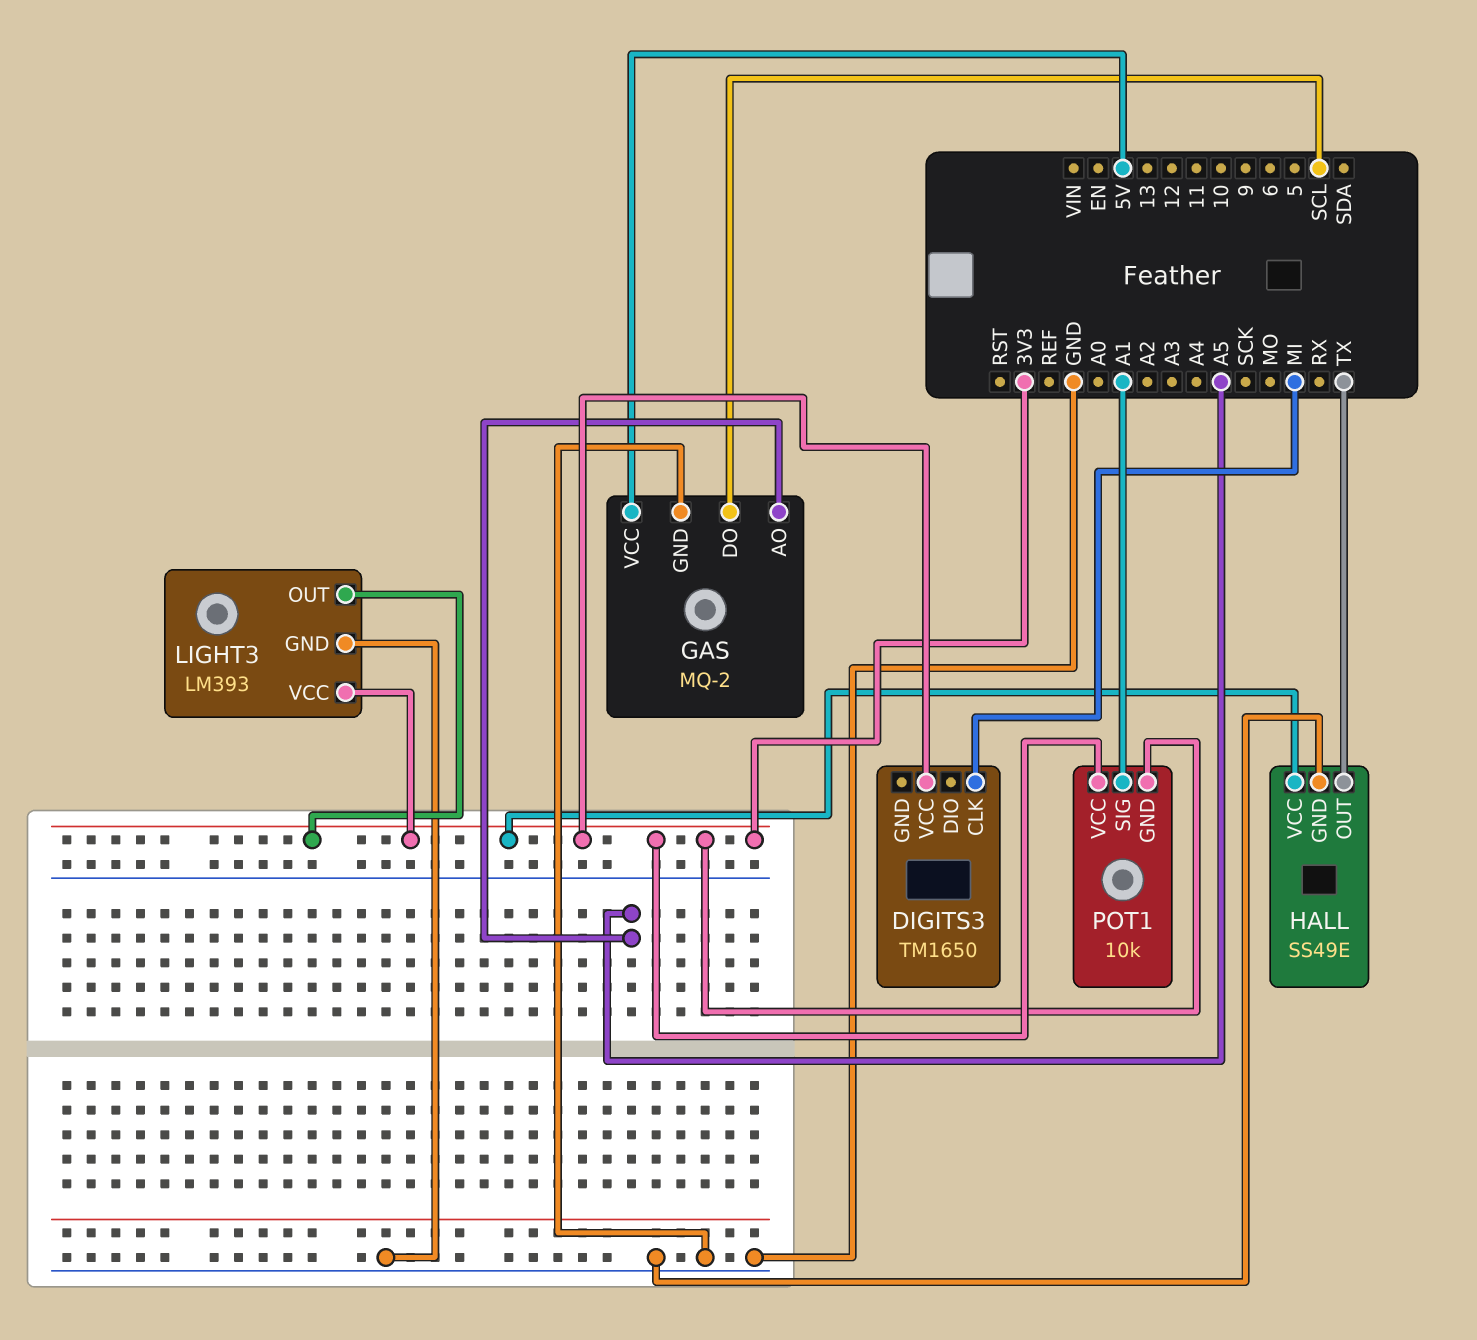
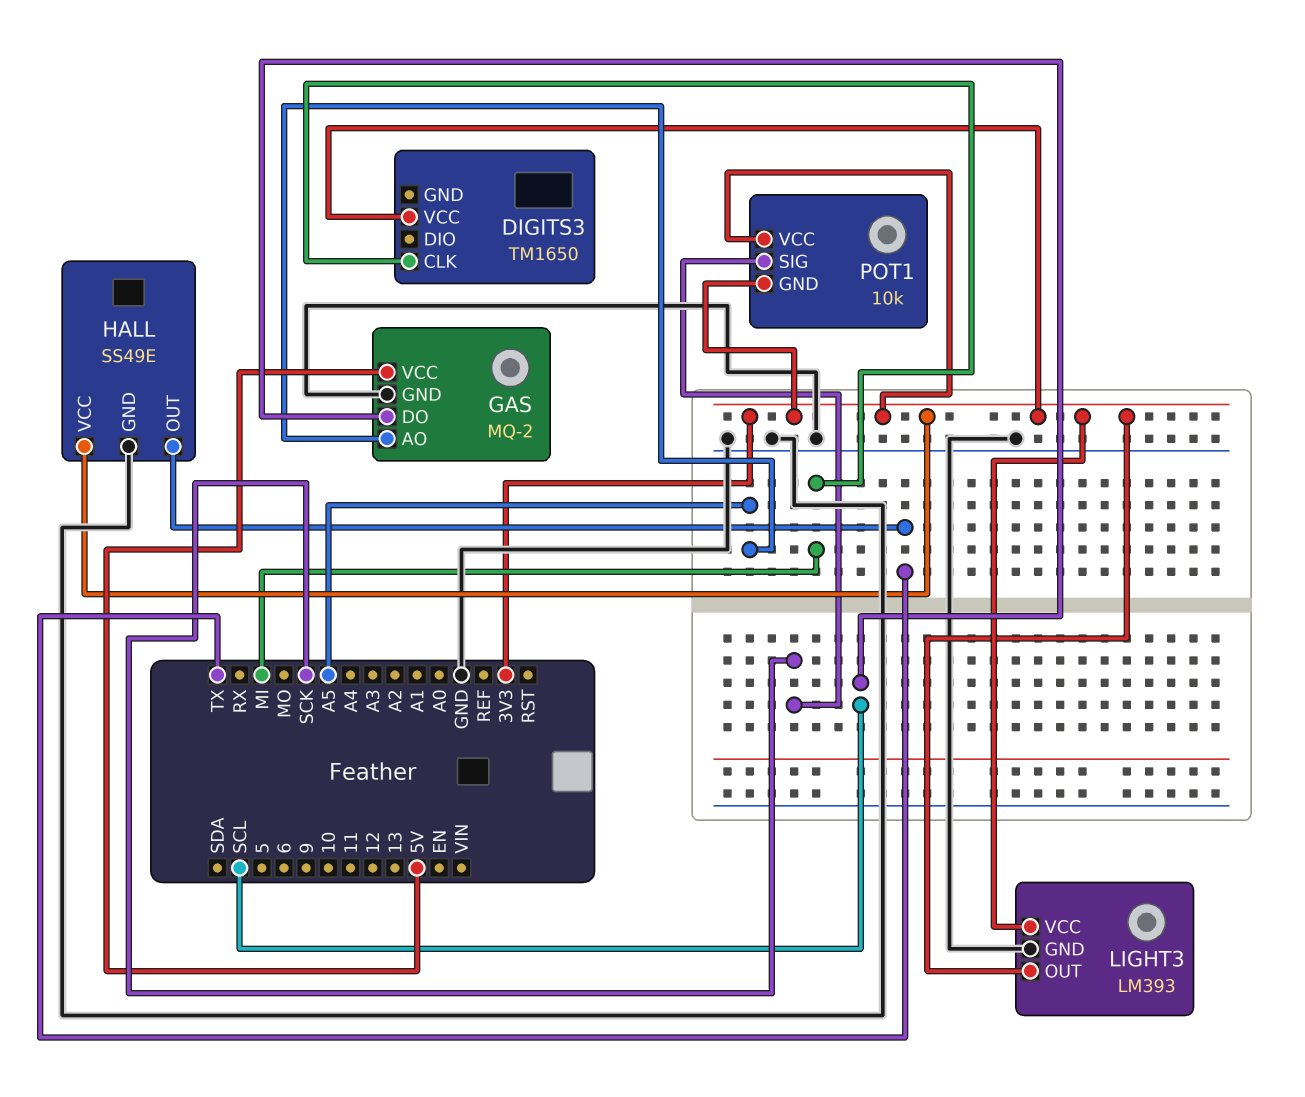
POT1 pin SIG: A1 -> SCK

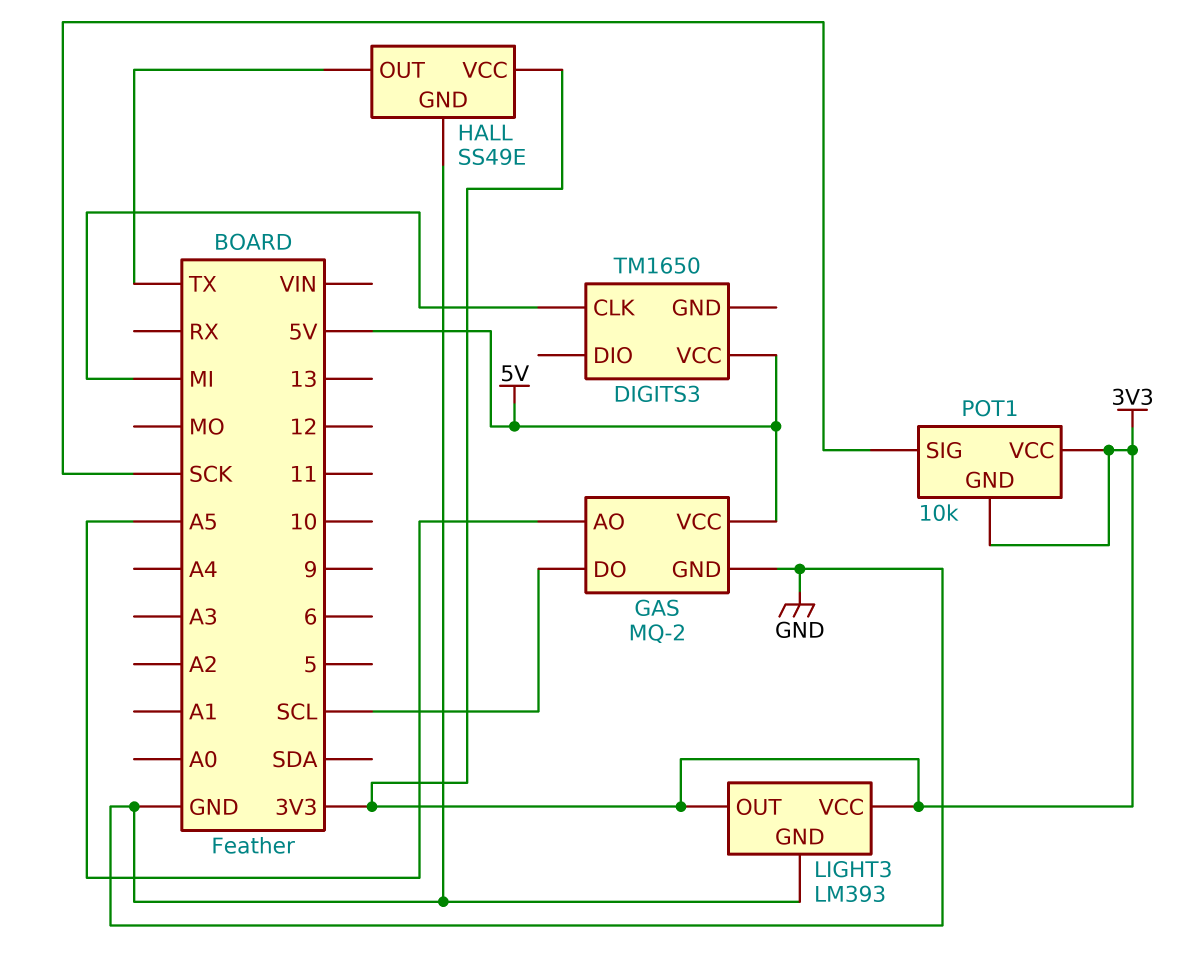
DIGITS3 pin VCC: 3V3 -> 5V

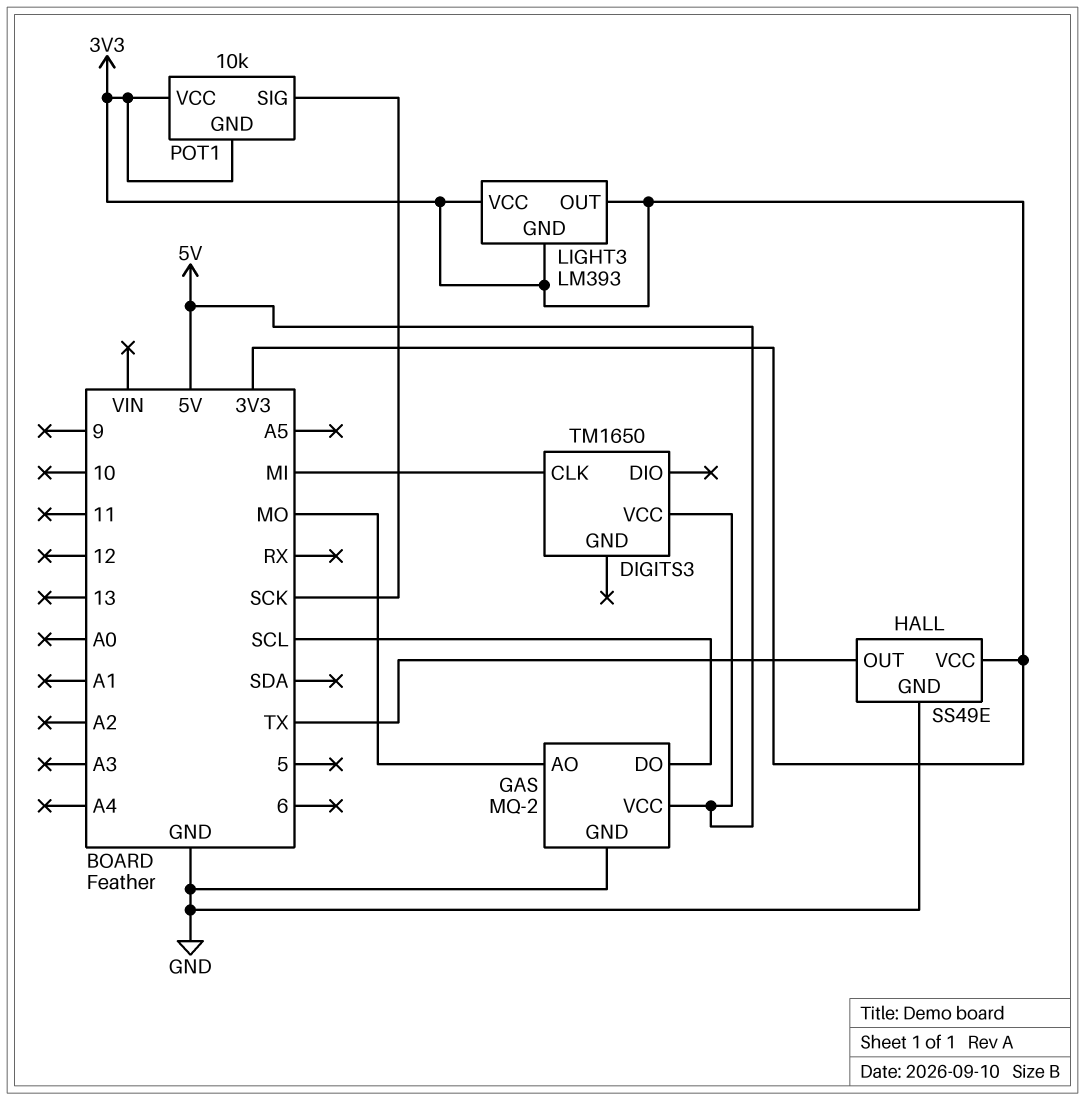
GAS pin AO: A5 -> MO
LIGHT3 pin GND: GND -> 3V3

